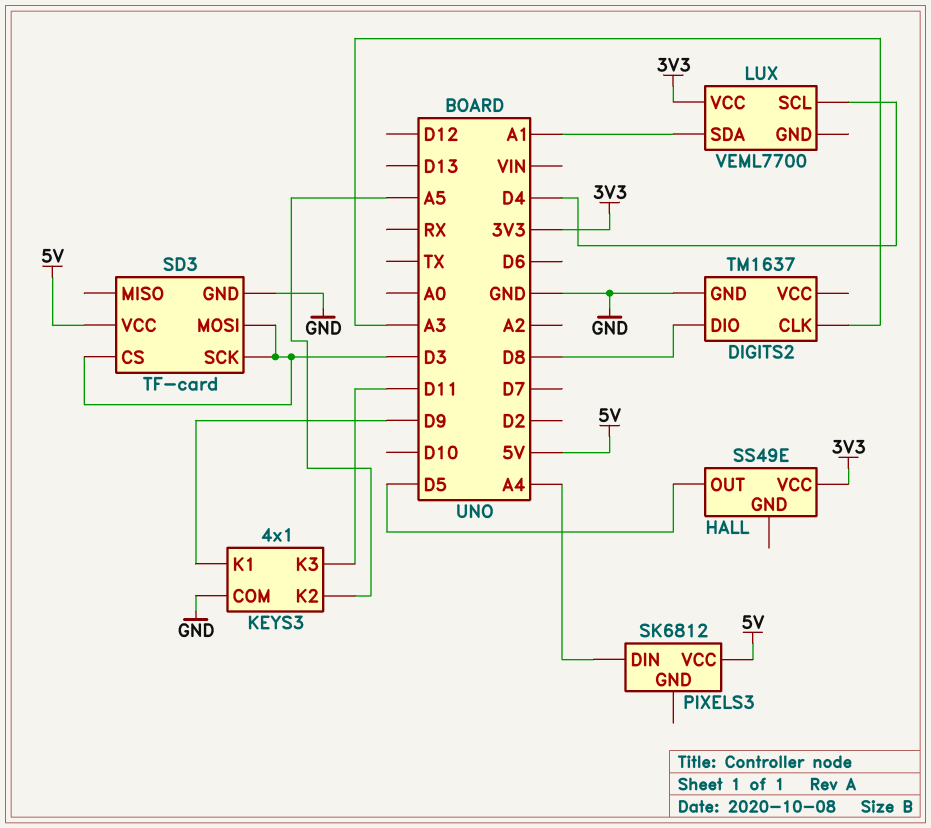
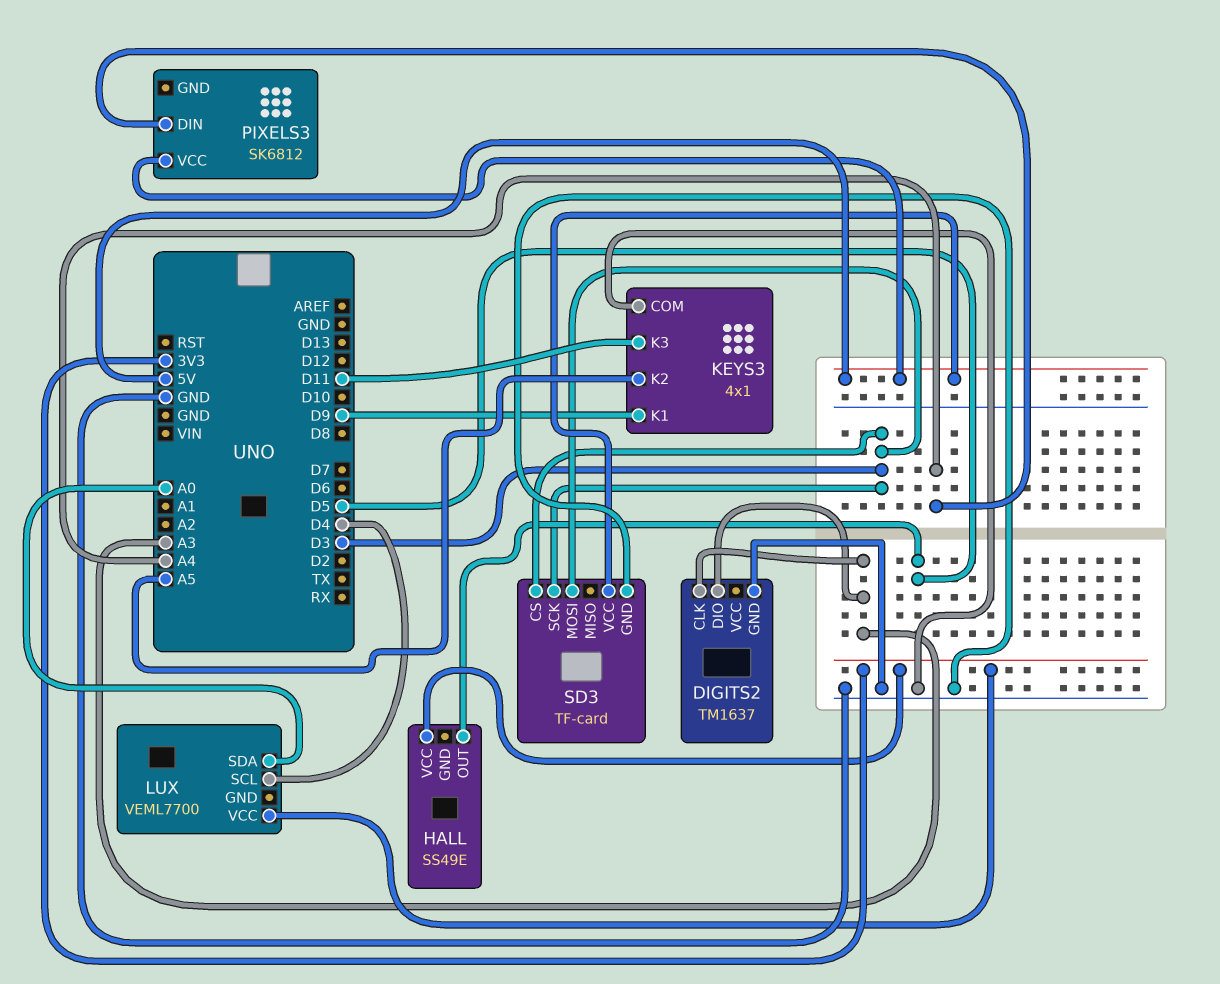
DIGITS2 pin DIO: D8 -> A3
LUX pin SDA: A1 -> A0

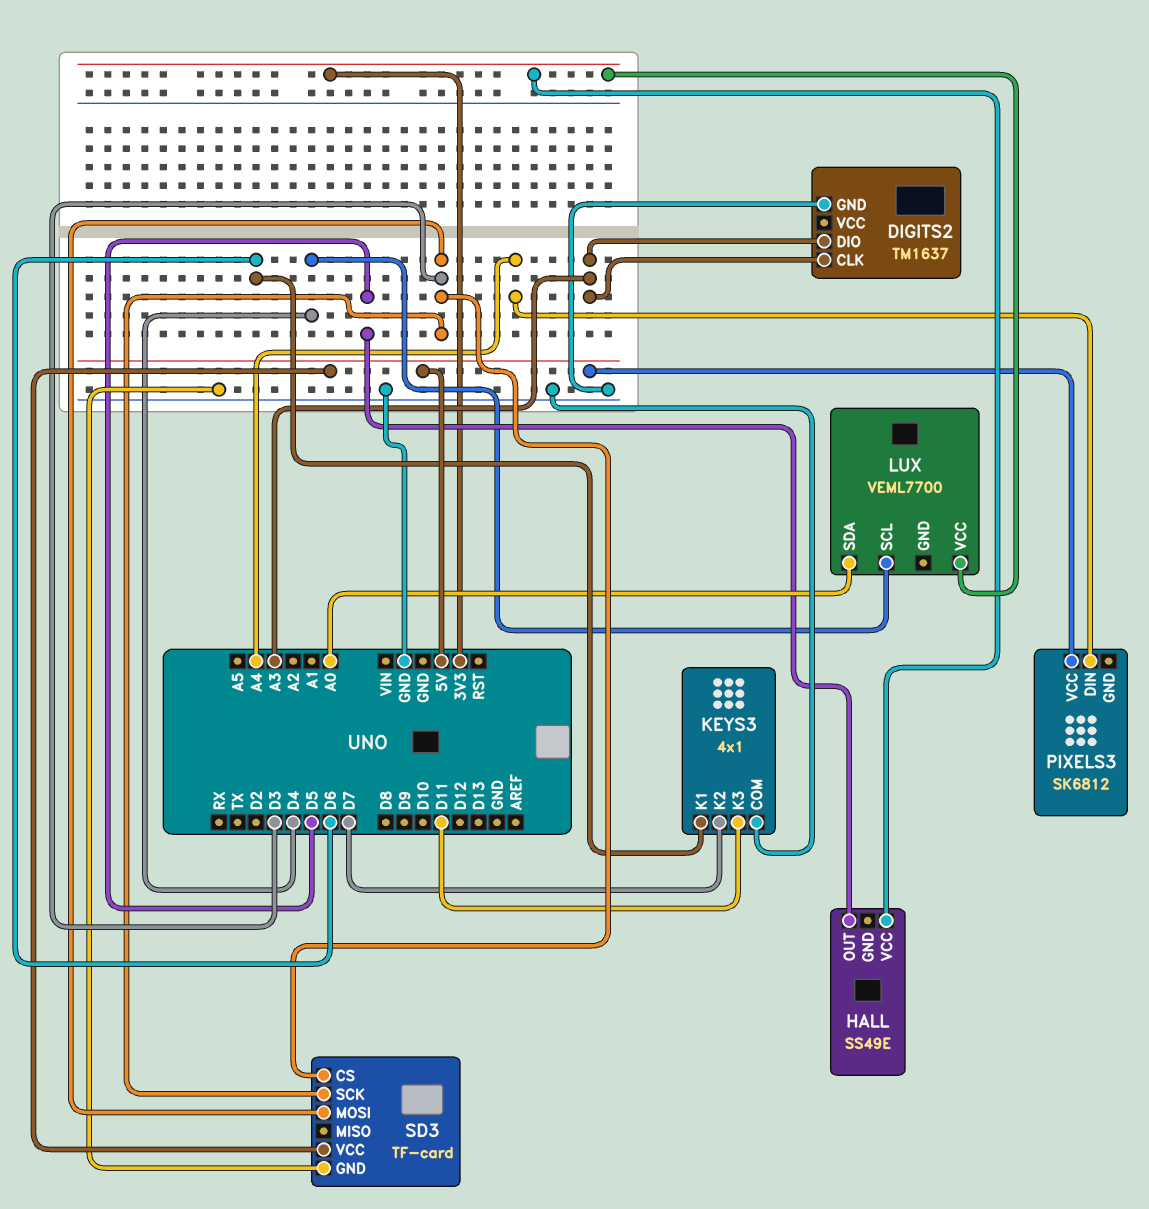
KEYS3 pin K1: D9 -> D6
KEYS3 pin K2: A5 -> D7

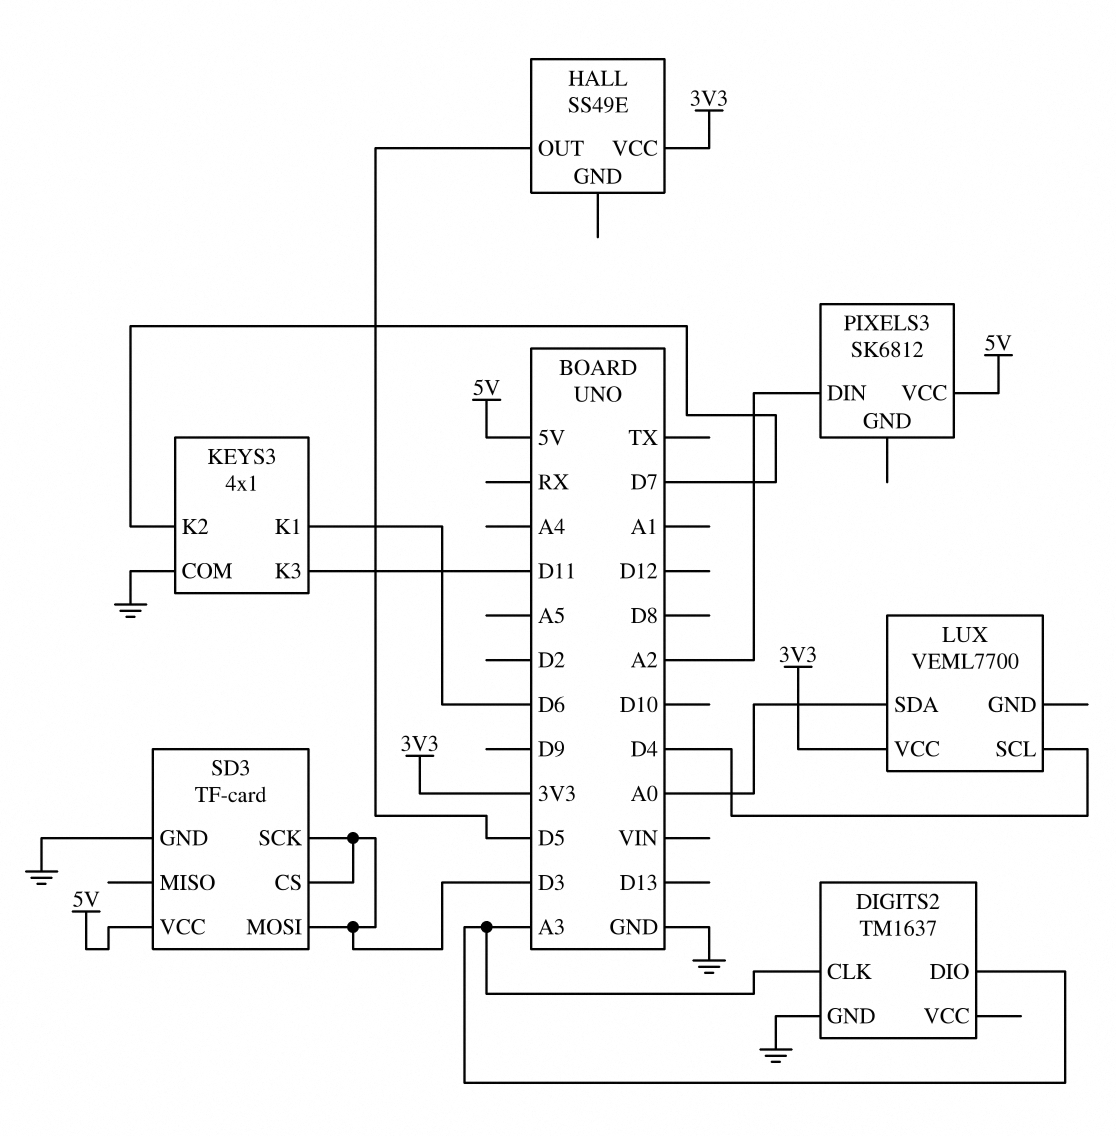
PIXELS3 pin DIN: A4 -> A2

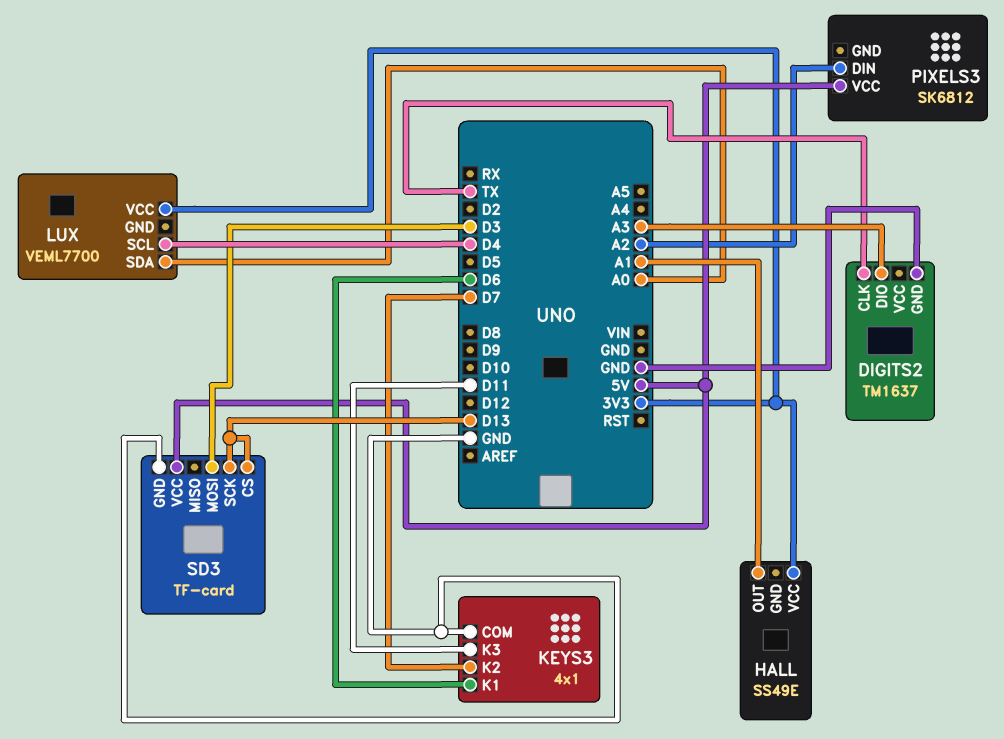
DIGITS2 pin CLK: A3 -> TX
HALL pin OUT: D5 -> A1
SD3 pin CS: D3 -> D13
SD3 pin SCK: D3 -> D13

